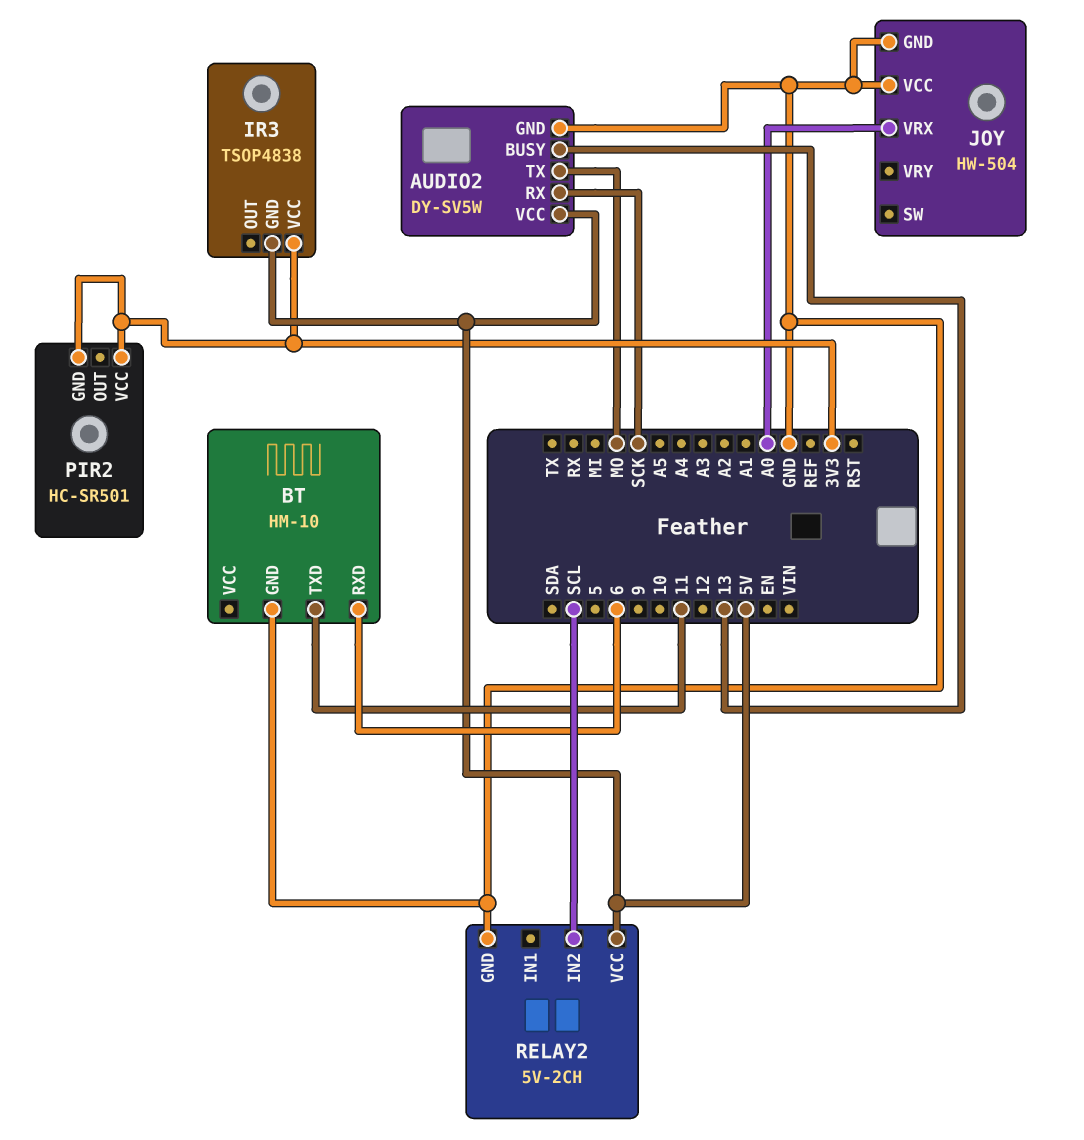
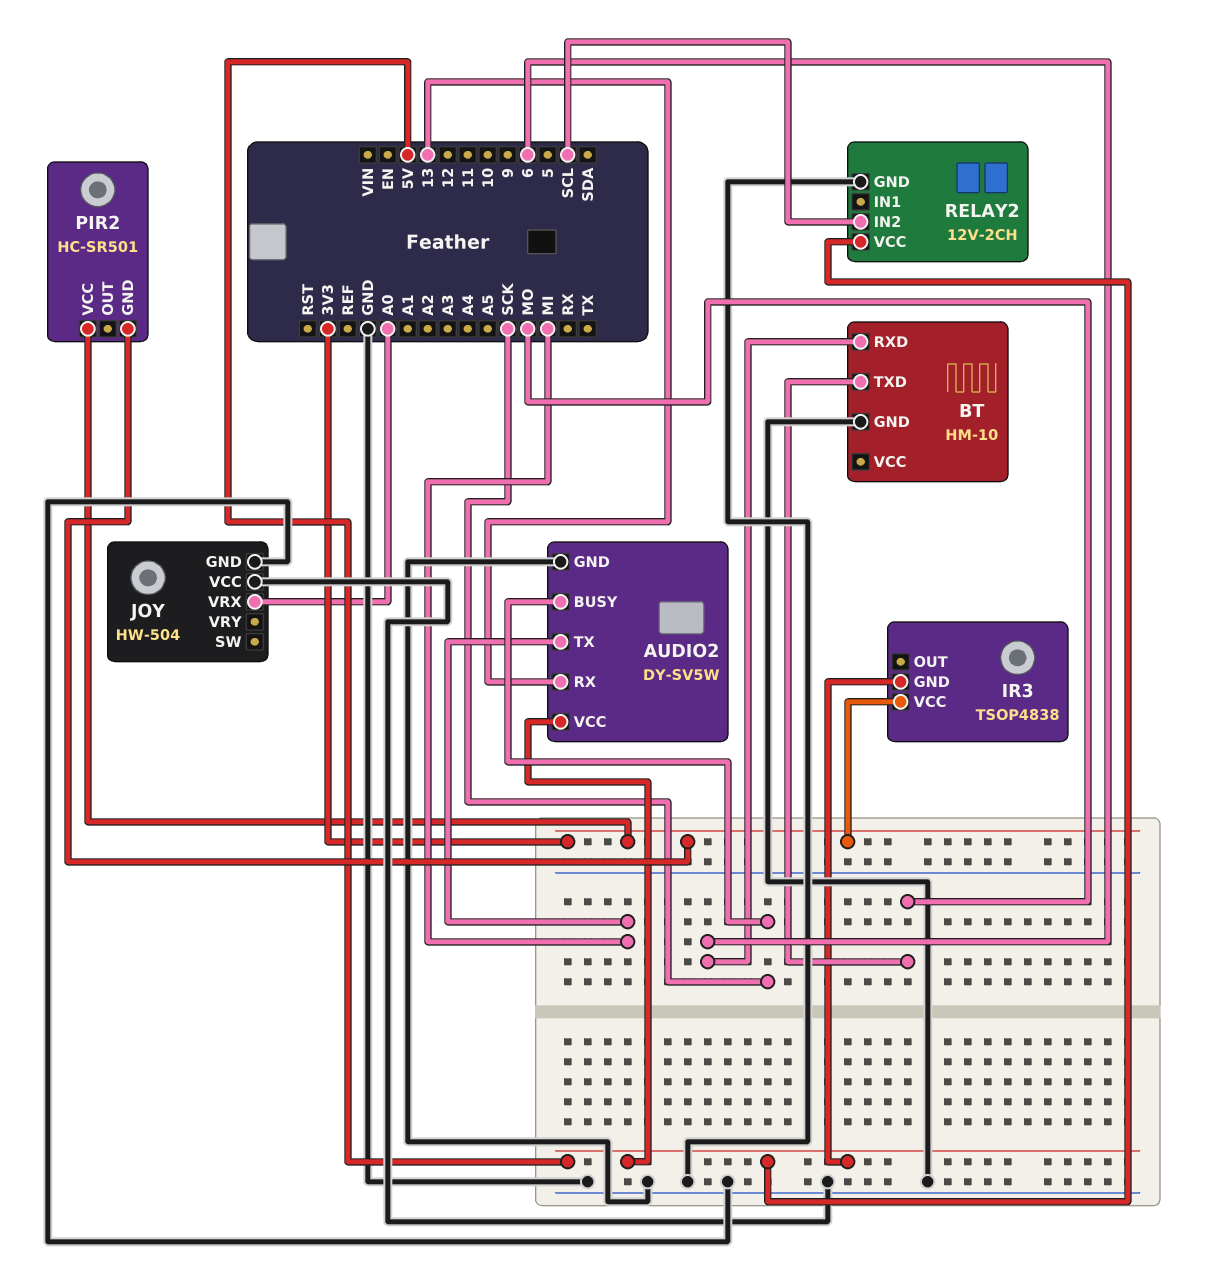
AUDIO2 pin BUSY: 13 -> SCK
AUDIO2 pin RX: SCK -> 13
AUDIO2 pin TX: MO -> MI
BT pin TXD: 11 -> MO
RELAY2: 5V-2CH -> 12V-2CH

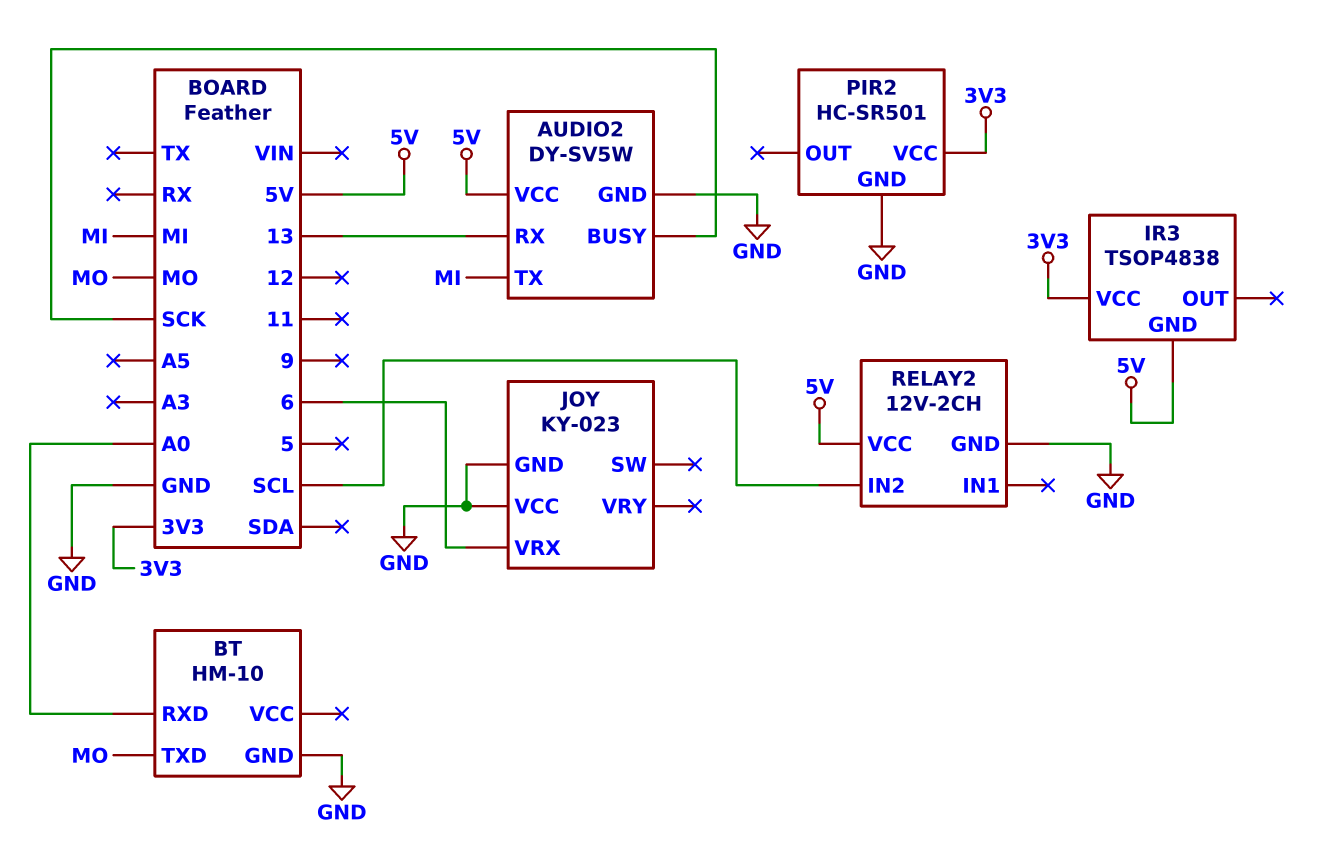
BT pin RXD: 6 -> A0
JOY: HW-504 -> KY-023
JOY pin VRX: A0 -> 6
PIR2 pin GND: 3V3 -> GND

